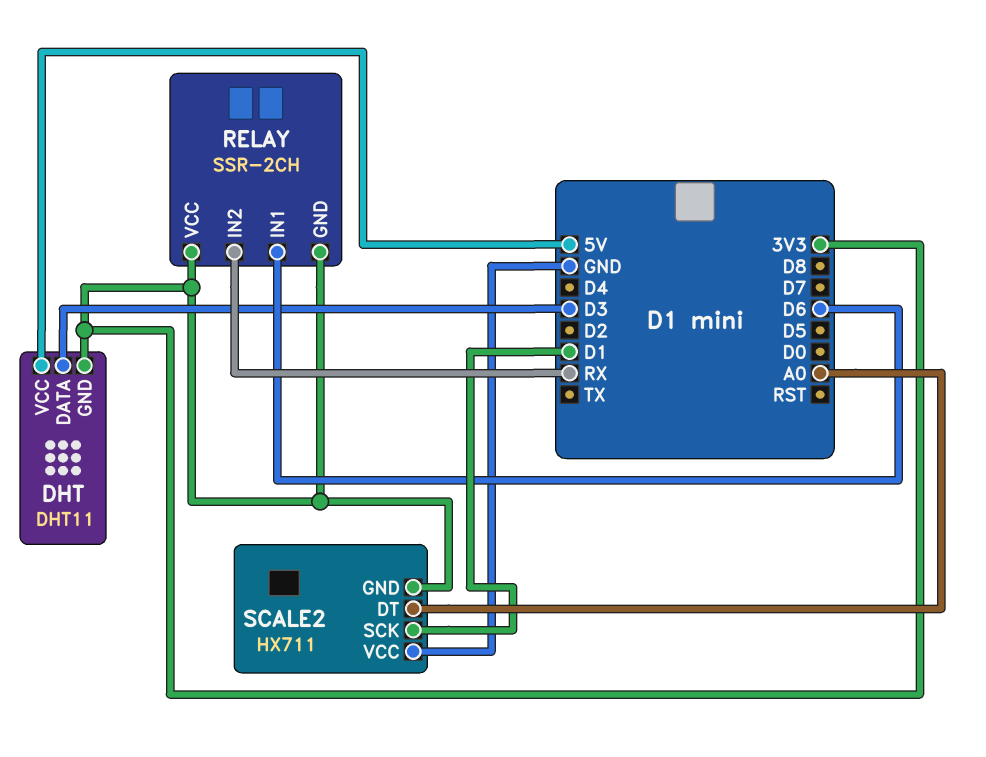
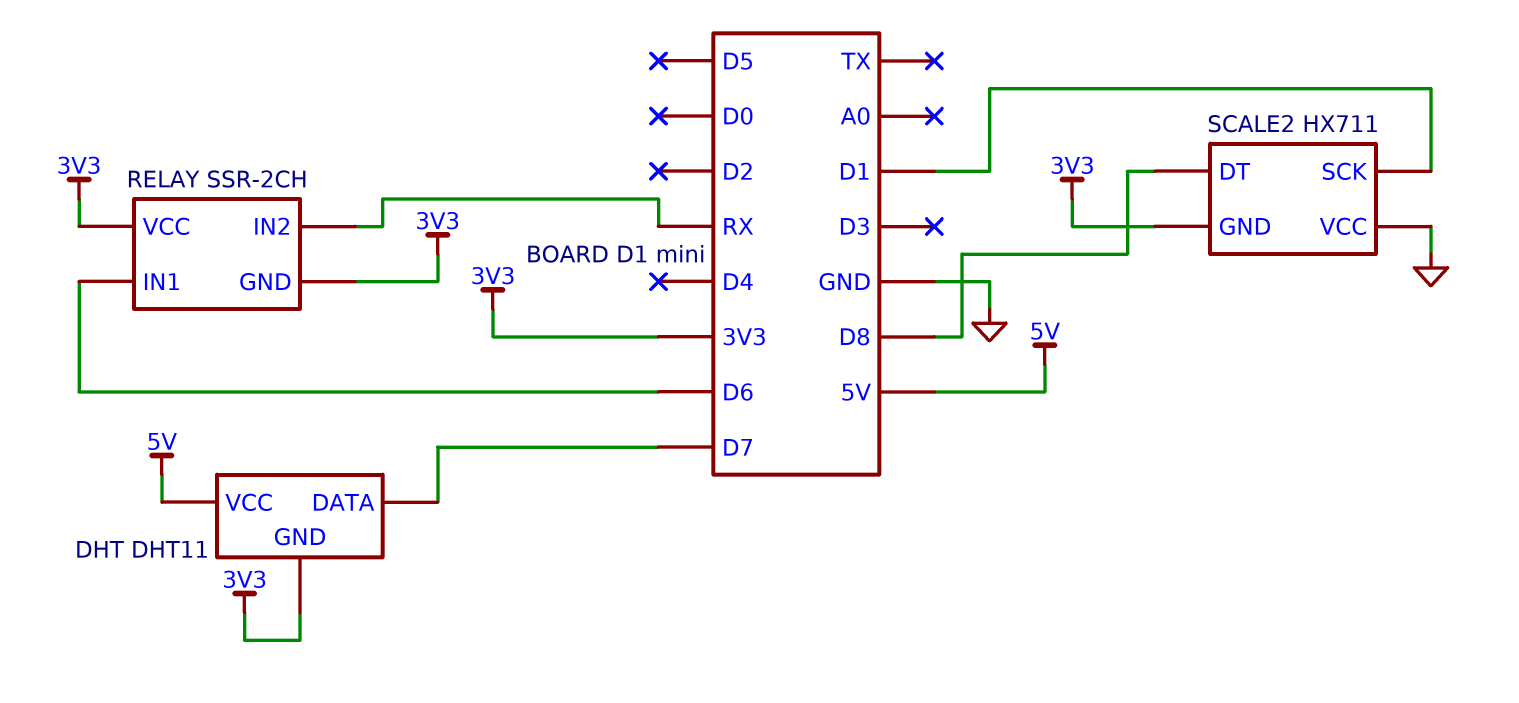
DHT pin DATA: D3 -> D7
SCALE2 pin DT: A0 -> D8

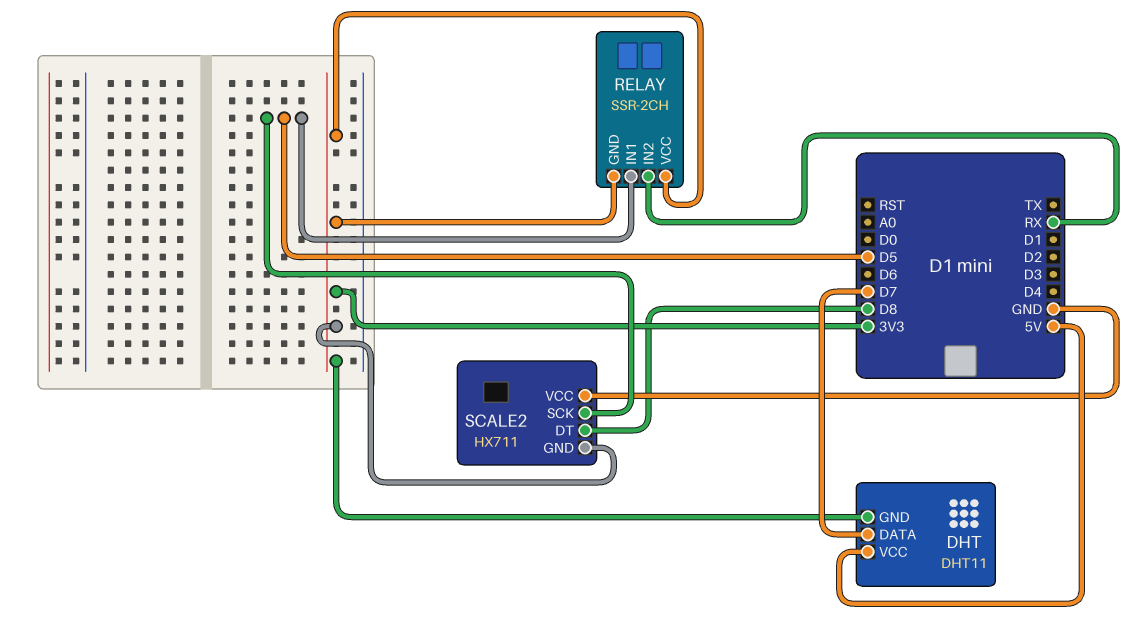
RELAY pin IN1: D6 -> D5
SCALE2 pin SCK: D1 -> D5

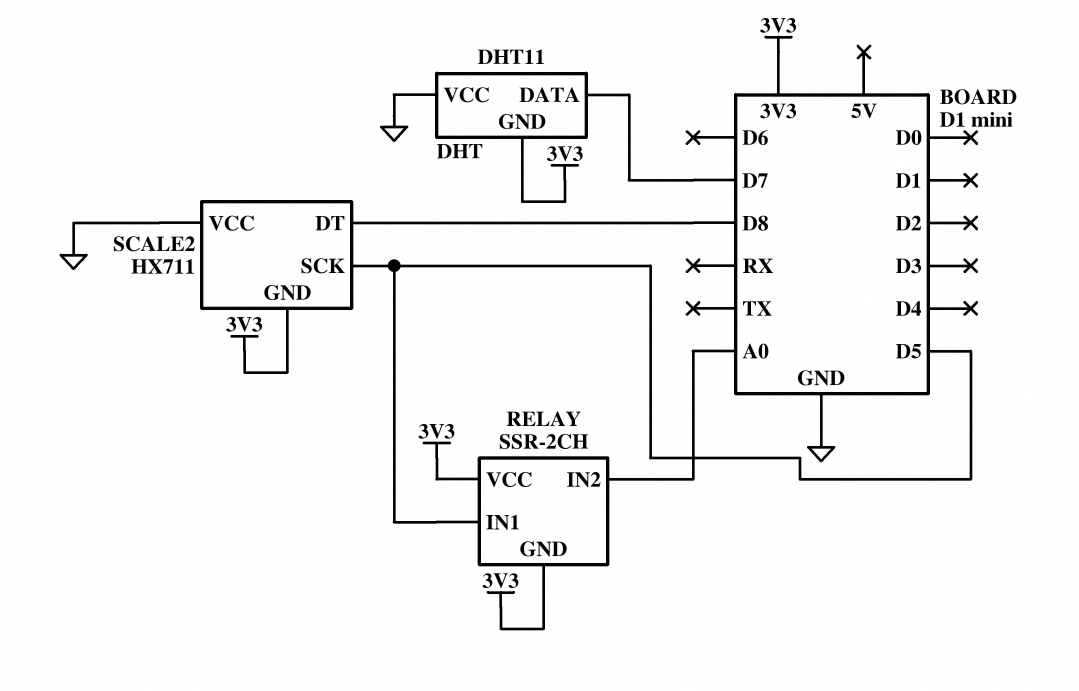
DHT pin VCC: 5V -> GND
RELAY pin IN2: RX -> A0

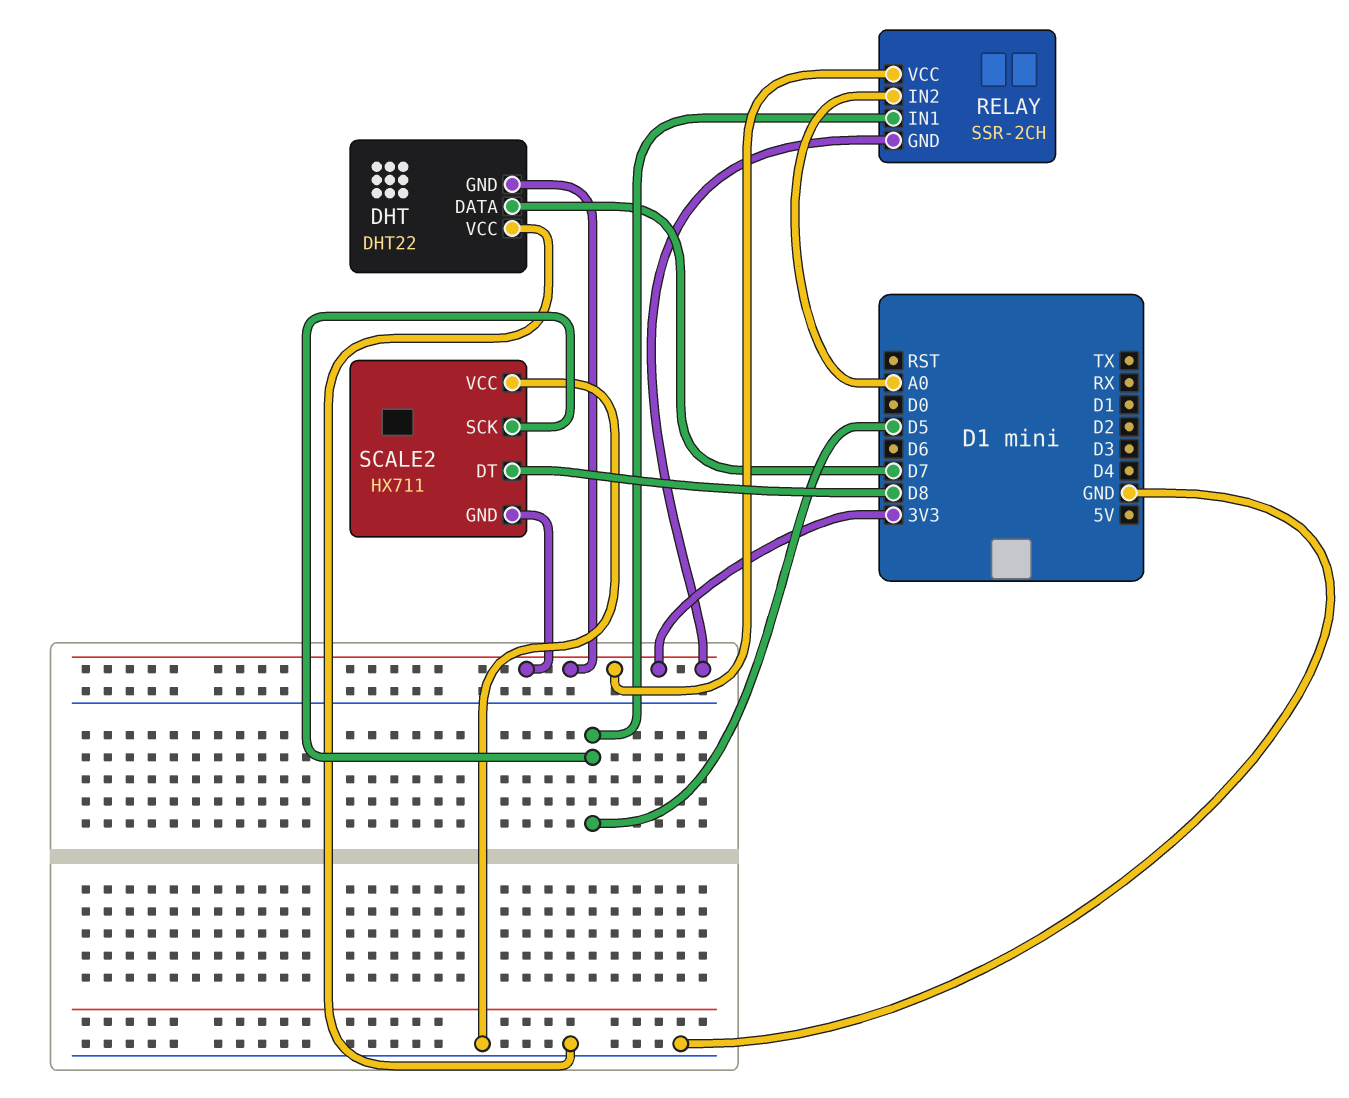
DHT: DHT11 -> DHT22

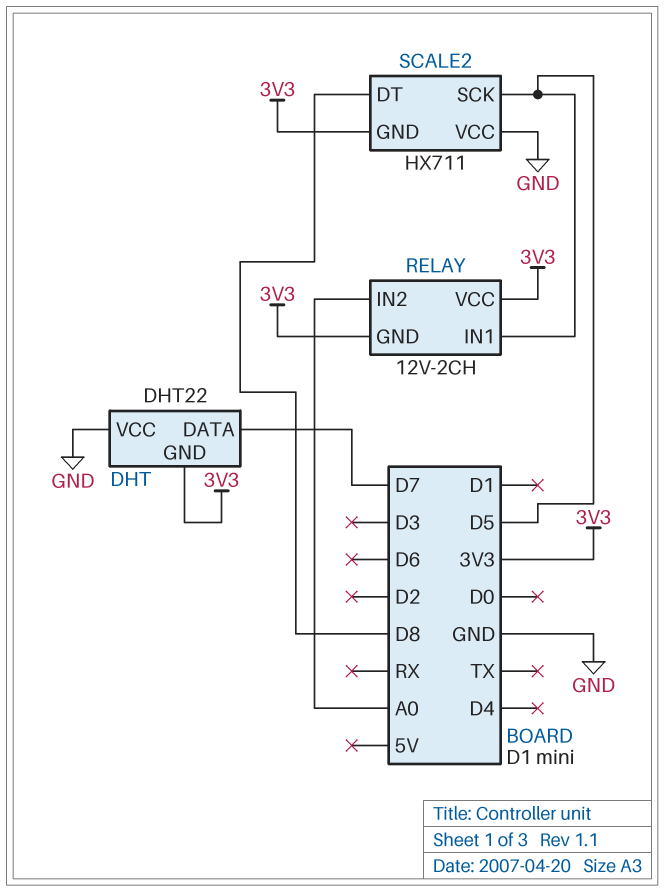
RELAY: SSR-2CH -> 12V-2CH

